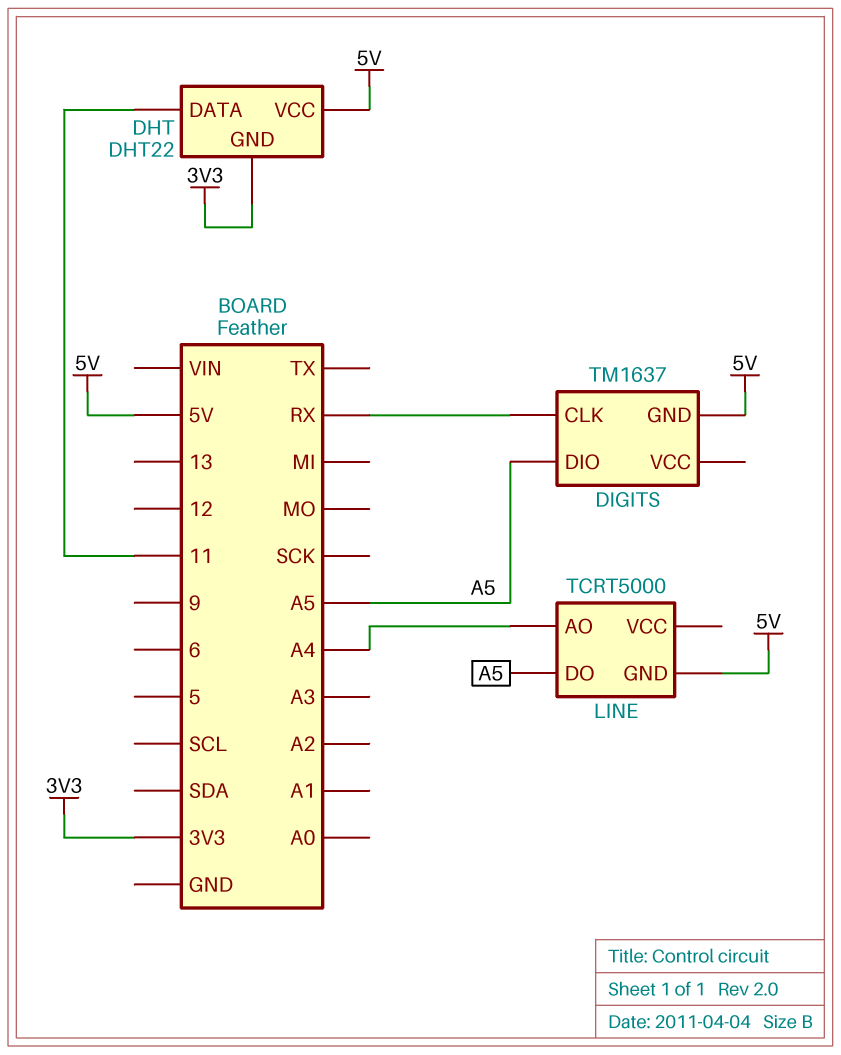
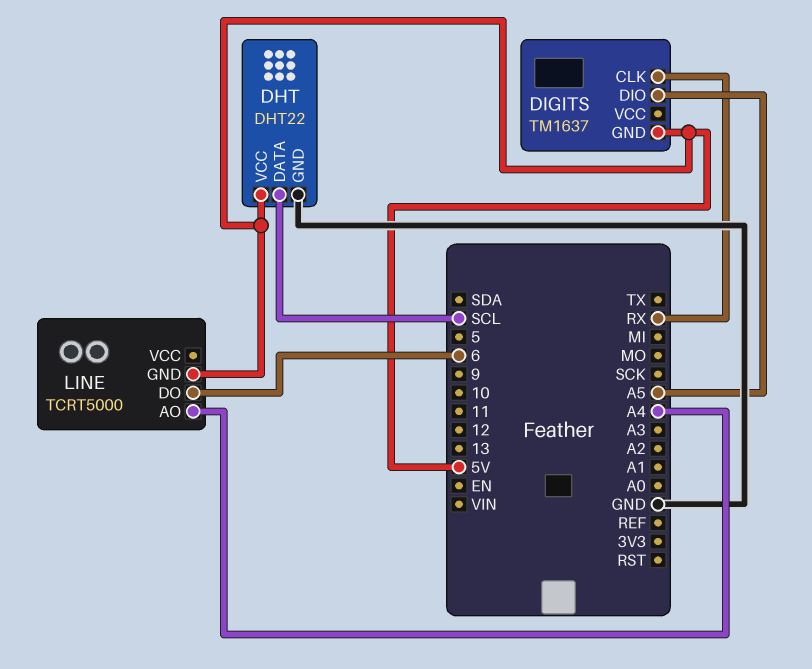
DHT pin DATA: 11 -> SCL
DHT pin GND: 3V3 -> GND
LINE pin DO: A5 -> 6

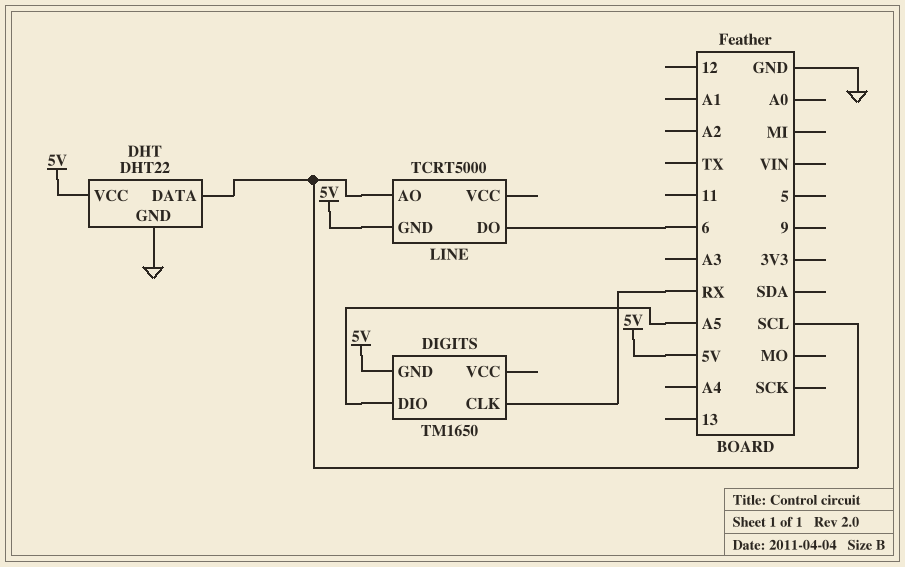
DIGITS: TM1637 -> TM1650
LINE pin AO: A4 -> SCL

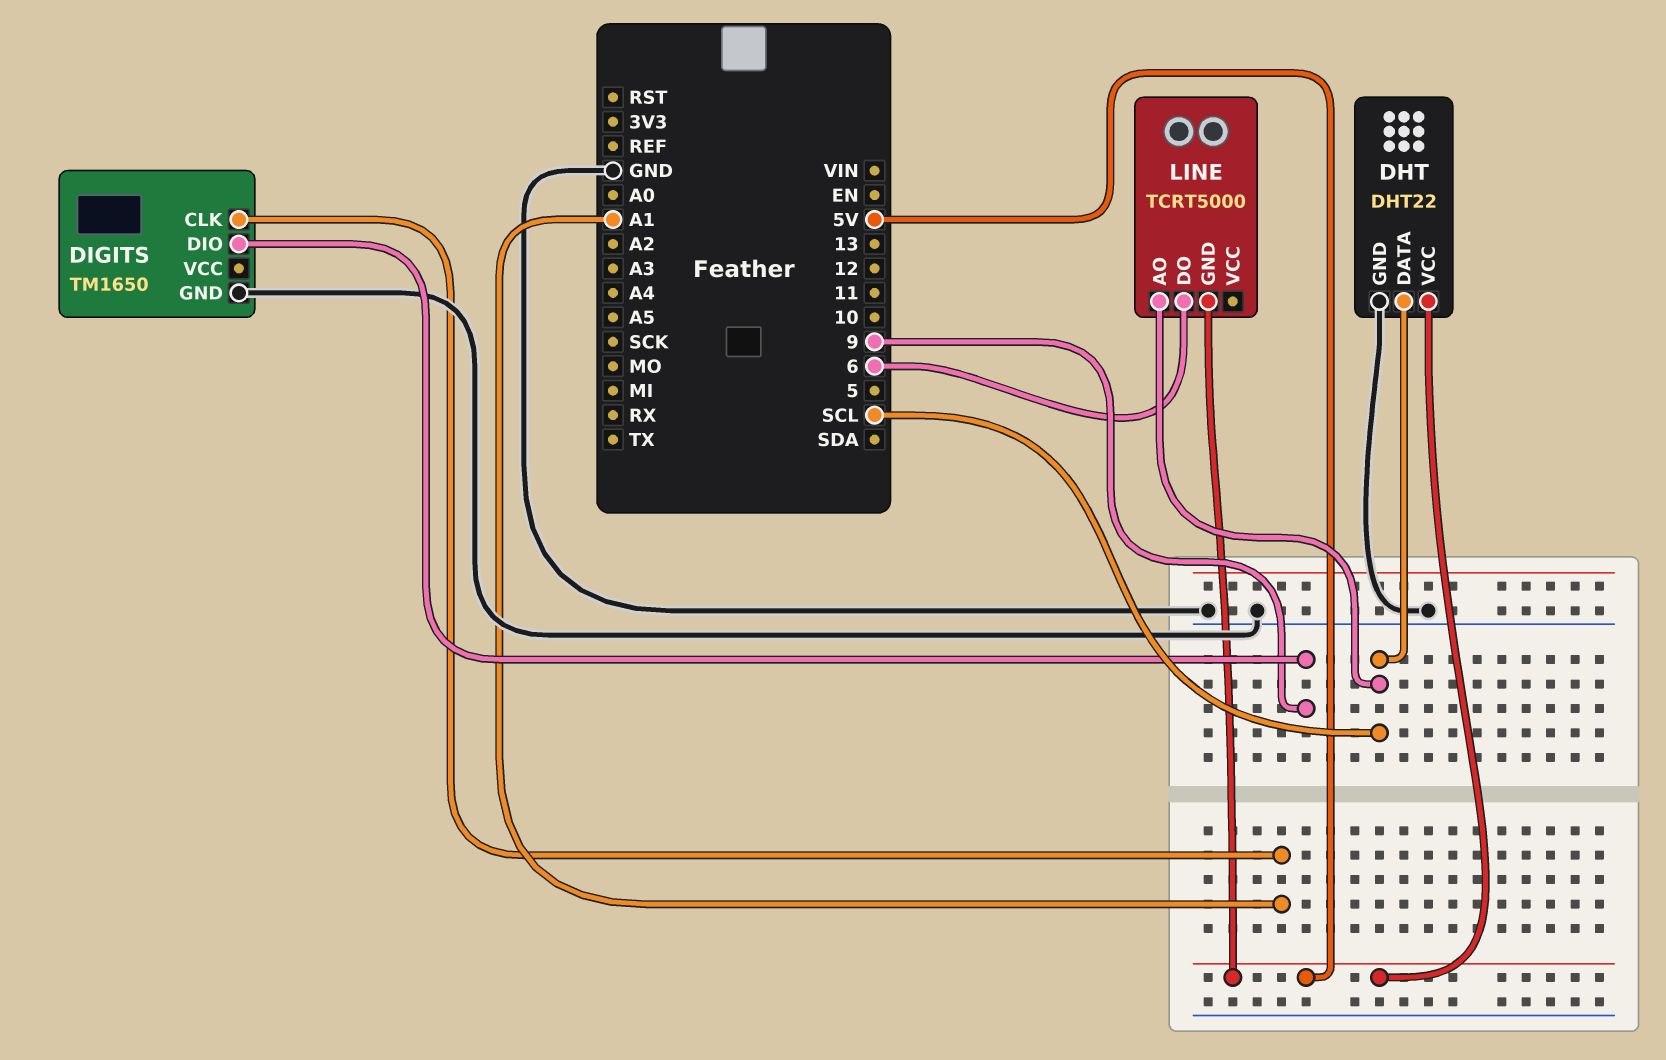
DIGITS pin CLK: RX -> A1
DIGITS pin DIO: A5 -> 9
DIGITS pin GND: 5V -> GND

